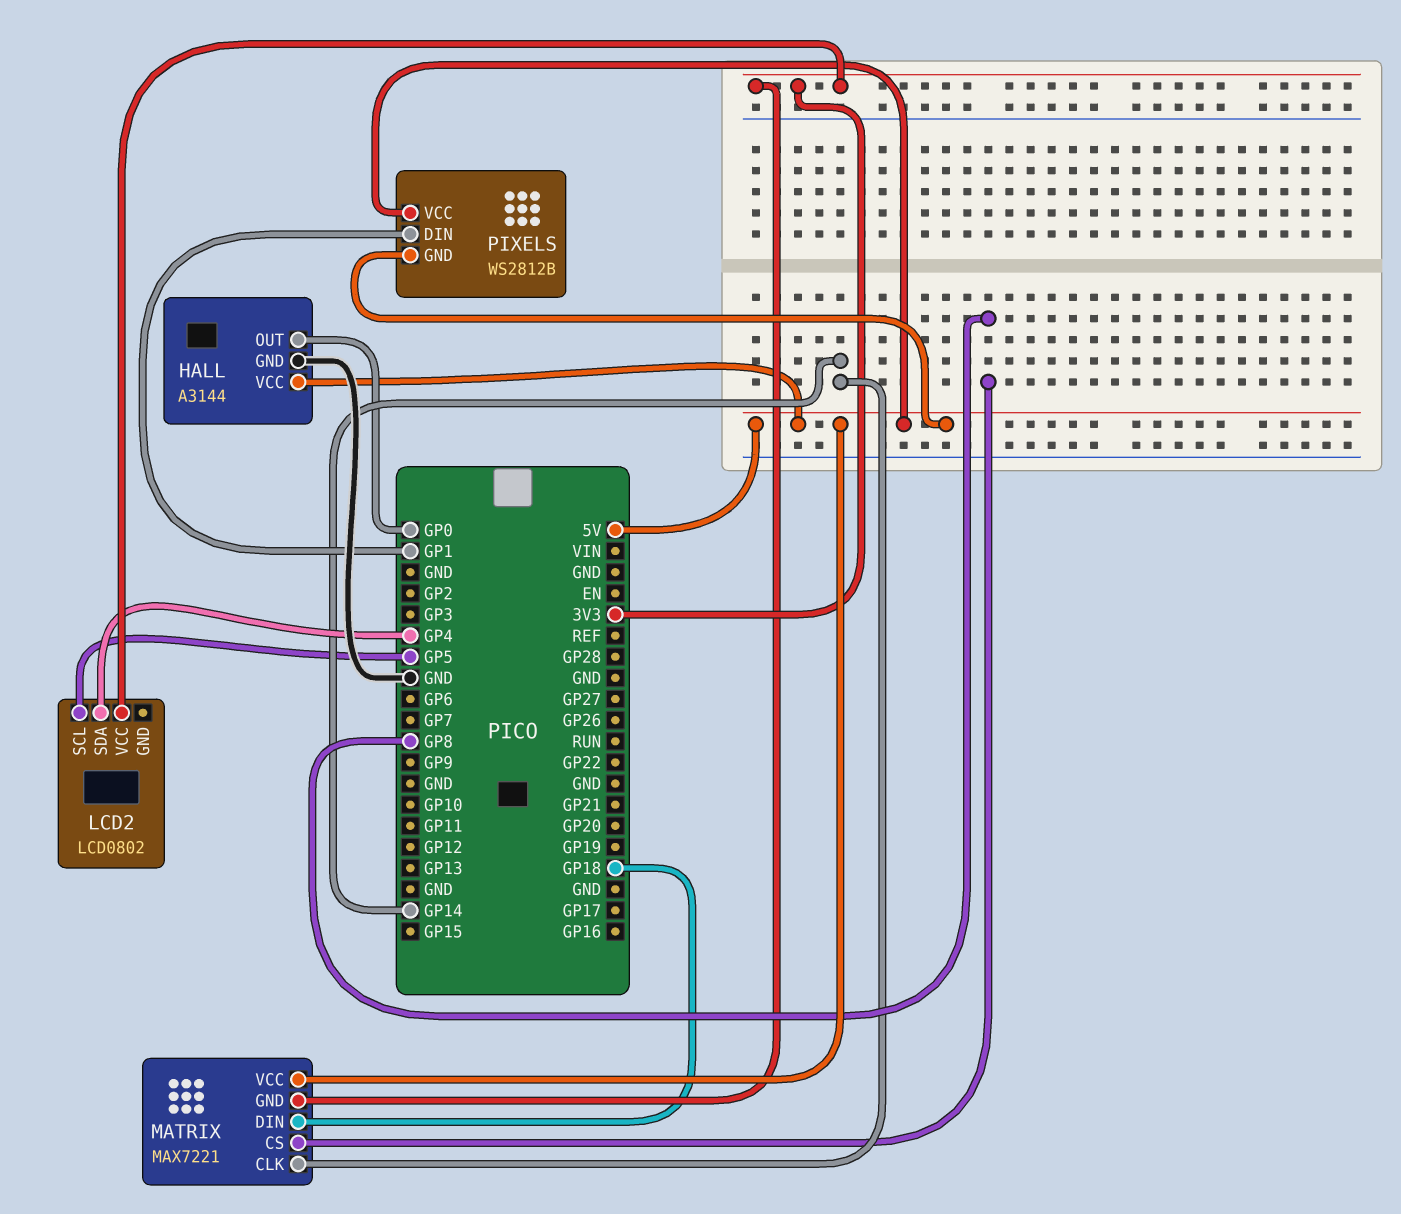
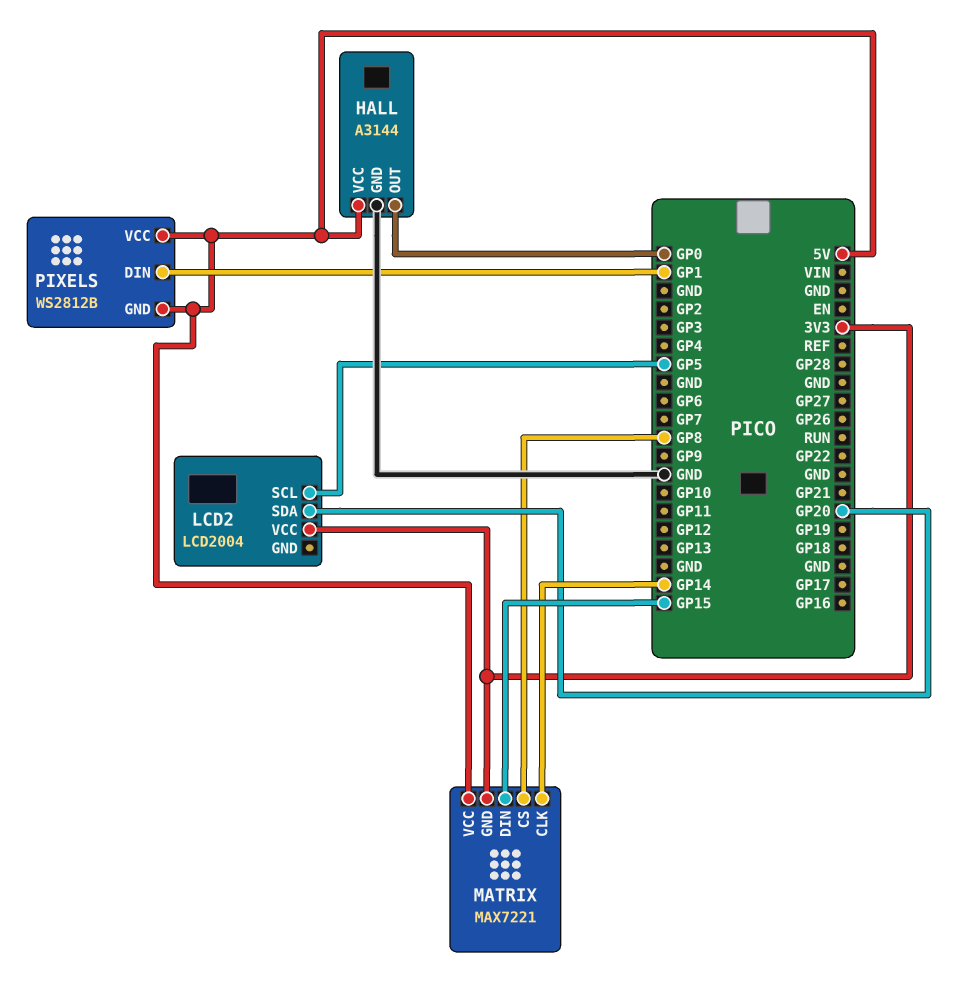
LCD2: LCD0802 -> LCD2004
LCD2 pin SDA: GP4 -> GP20
MATRIX pin DIN: GP18 -> GP15

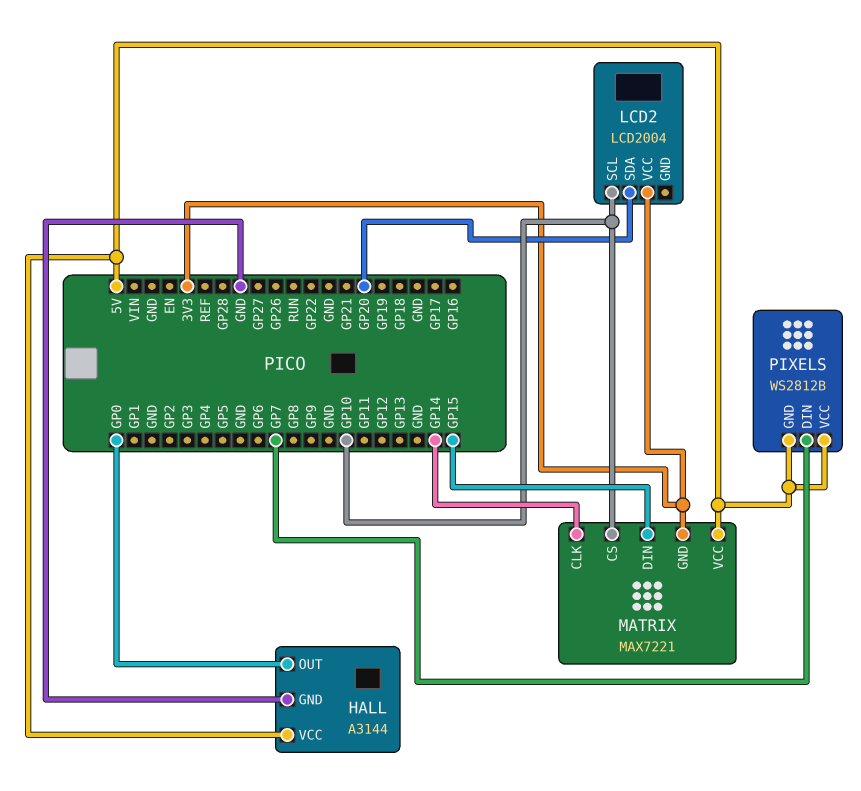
LCD2 pin SCL: GP5 -> GP10
MATRIX pin CS: GP8 -> GP10
PIXELS pin DIN: GP1 -> GP7

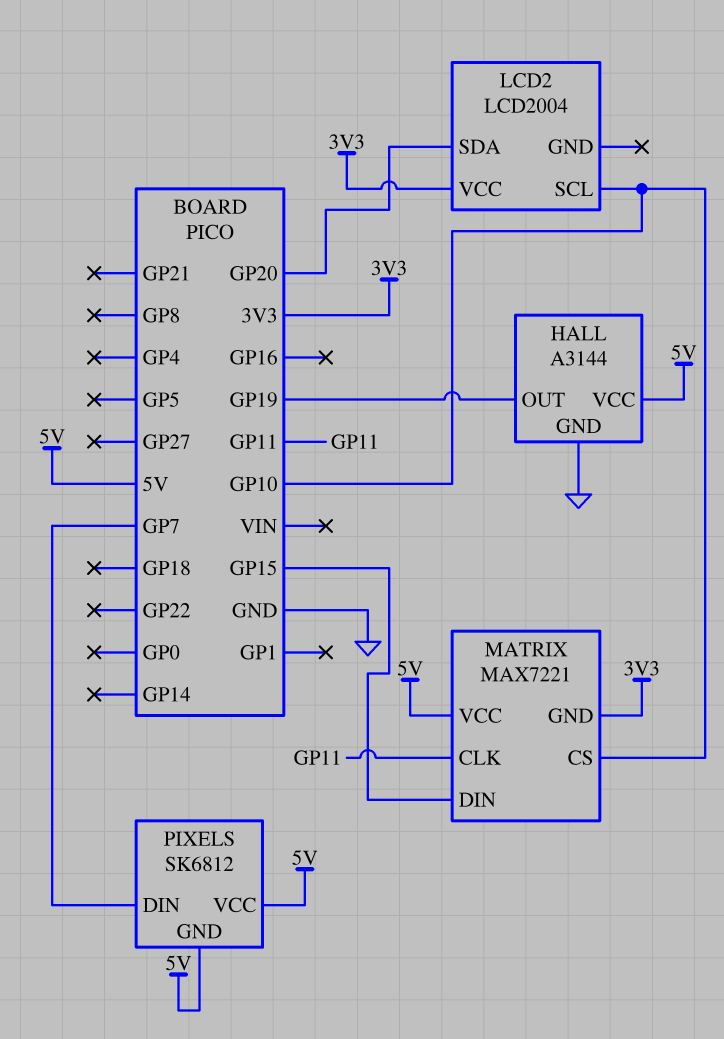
HALL pin OUT: GP0 -> GP19
MATRIX pin CLK: GP14 -> GP11
PIXELS: WS2812B -> SK6812

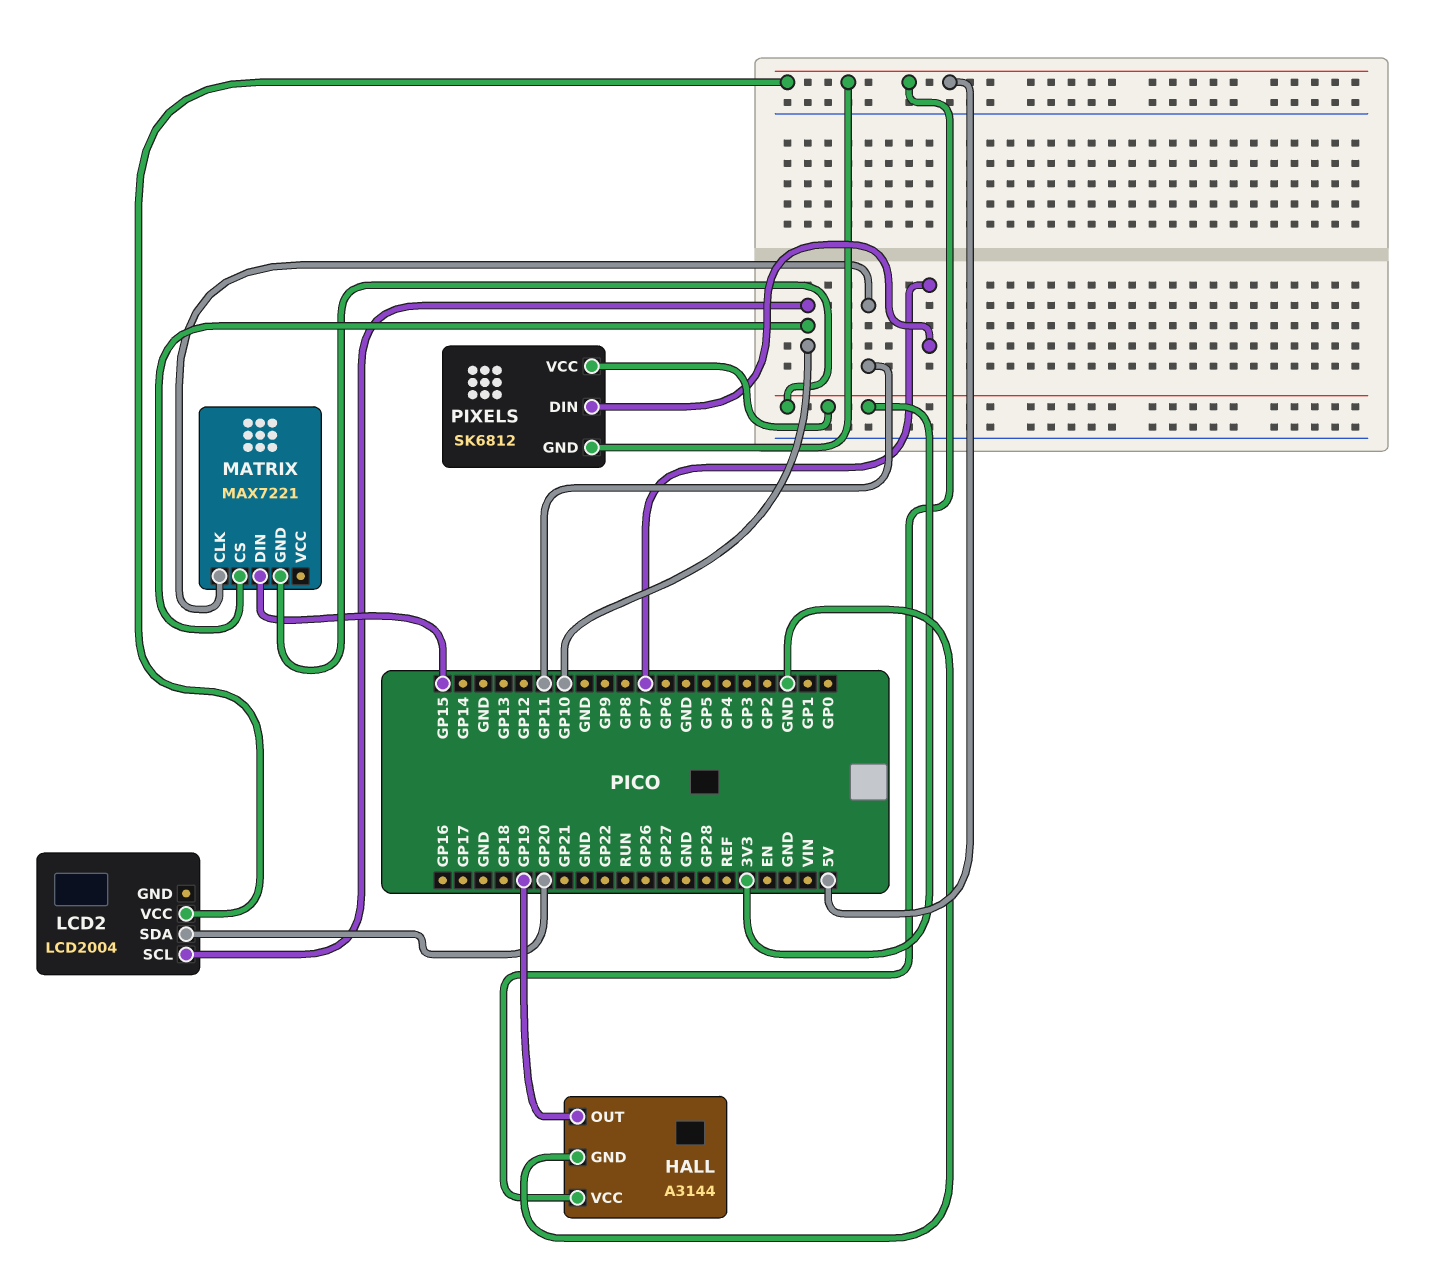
LCD2 pin VCC: 3V3 -> 5V
MATRIX pin VCC: 5V -> none
PIXELS pin VCC: 5V -> 3V3

